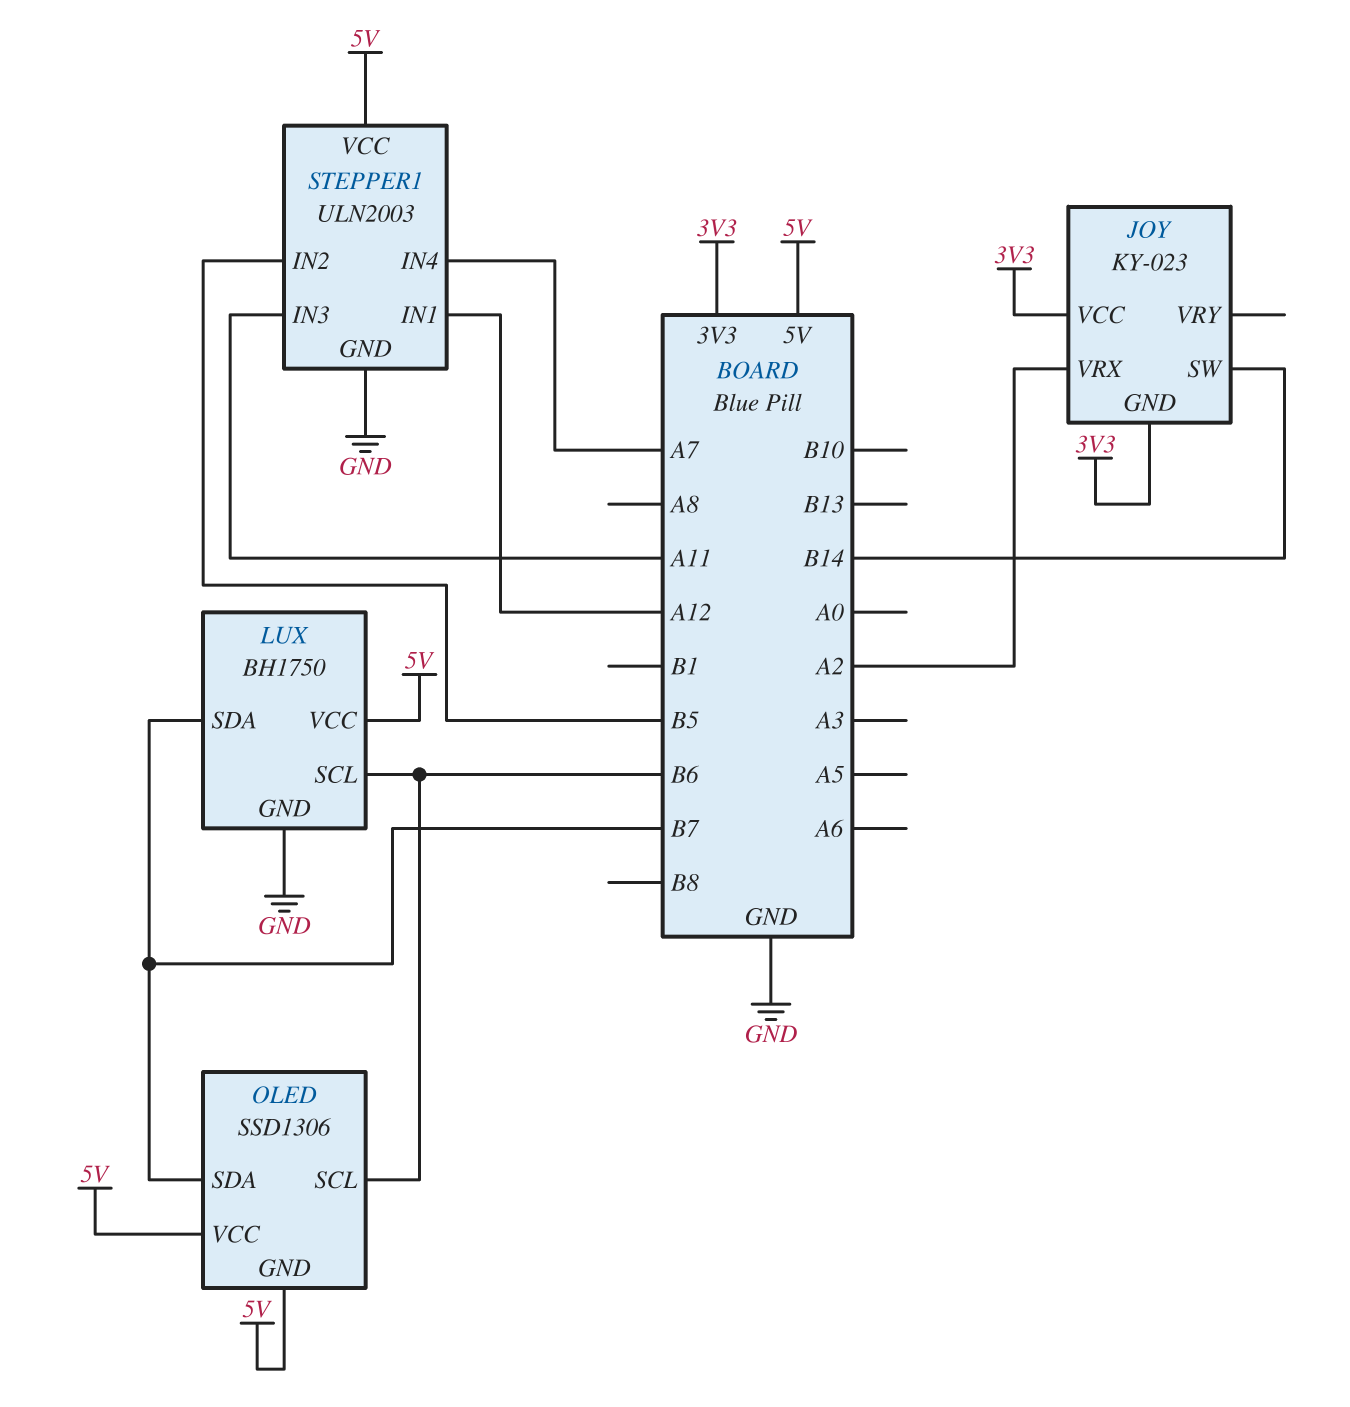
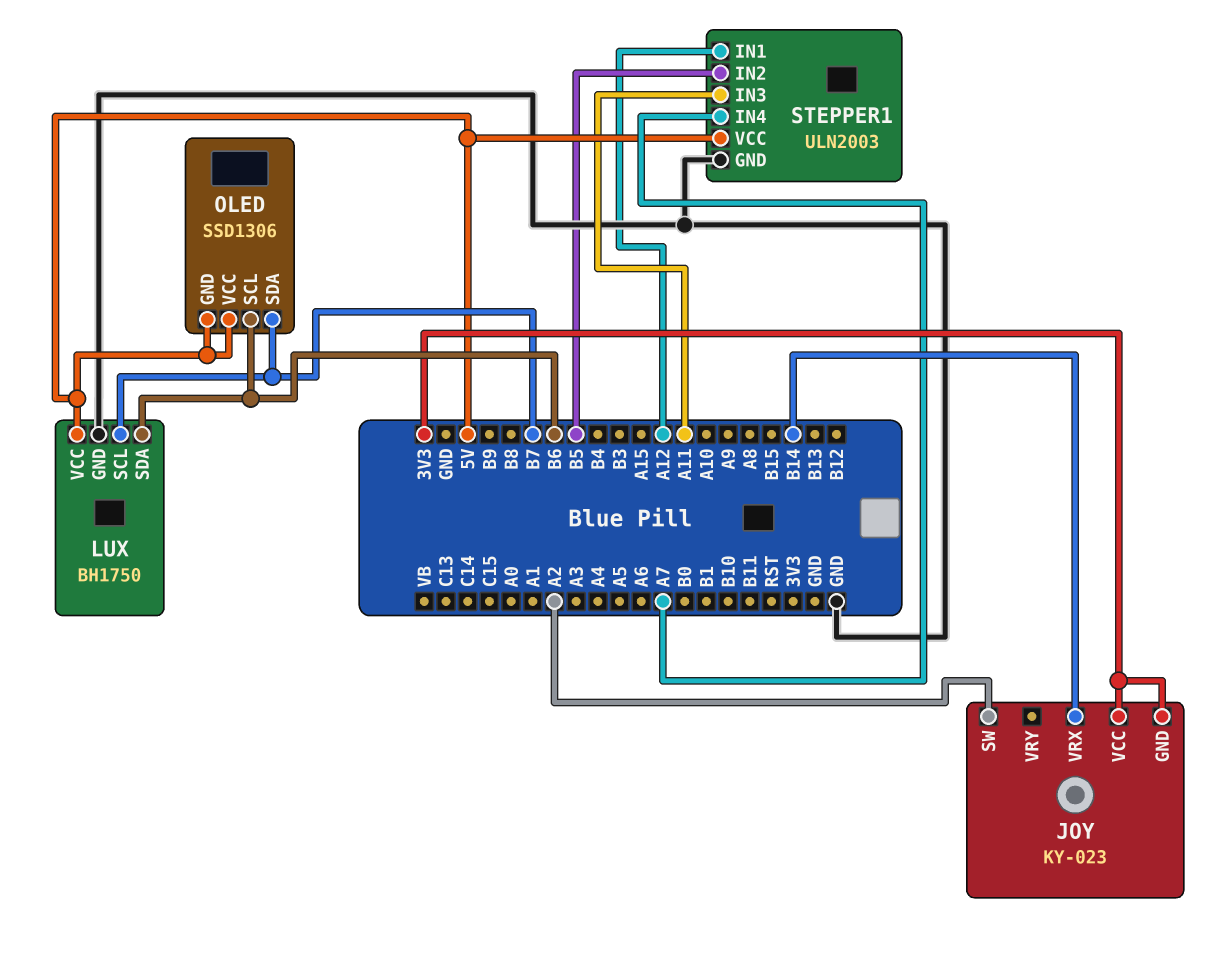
JOY pin SW: B14 -> A2
JOY pin VRX: A2 -> B14
LUX pin SCL: B6 -> B7
LUX pin SDA: B7 -> B6

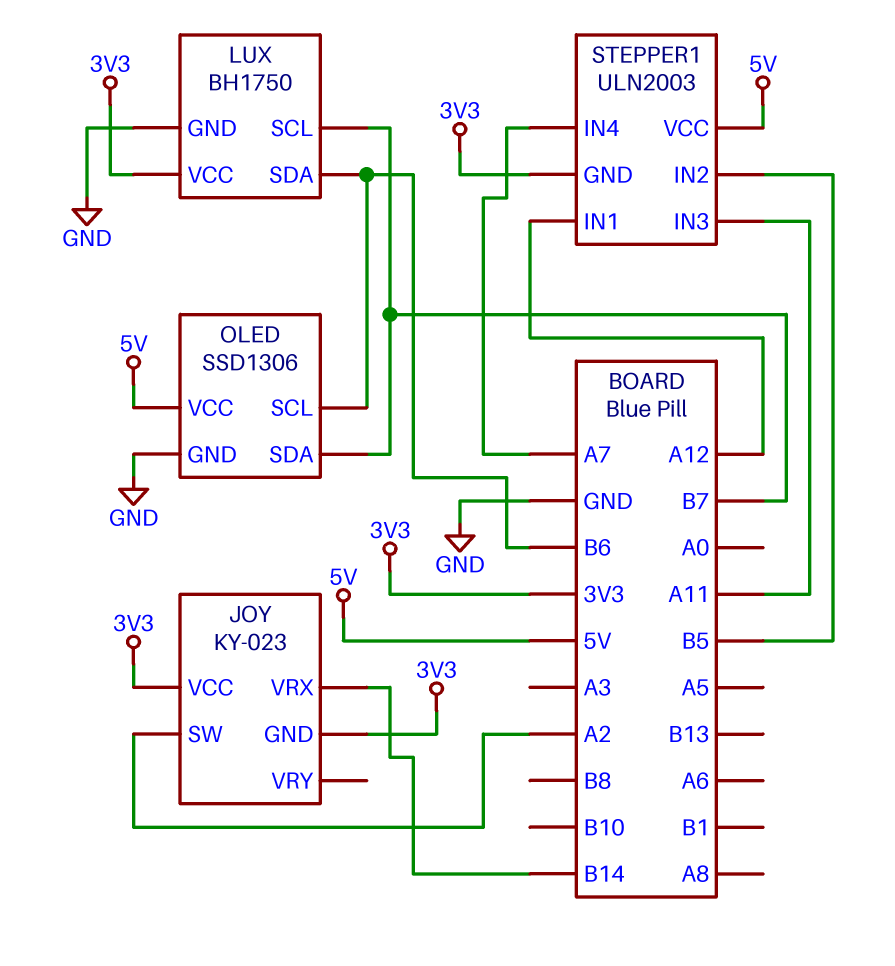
LUX pin VCC: 5V -> 3V3
OLED pin GND: 5V -> GND
STEPPER1 pin GND: GND -> 3V3

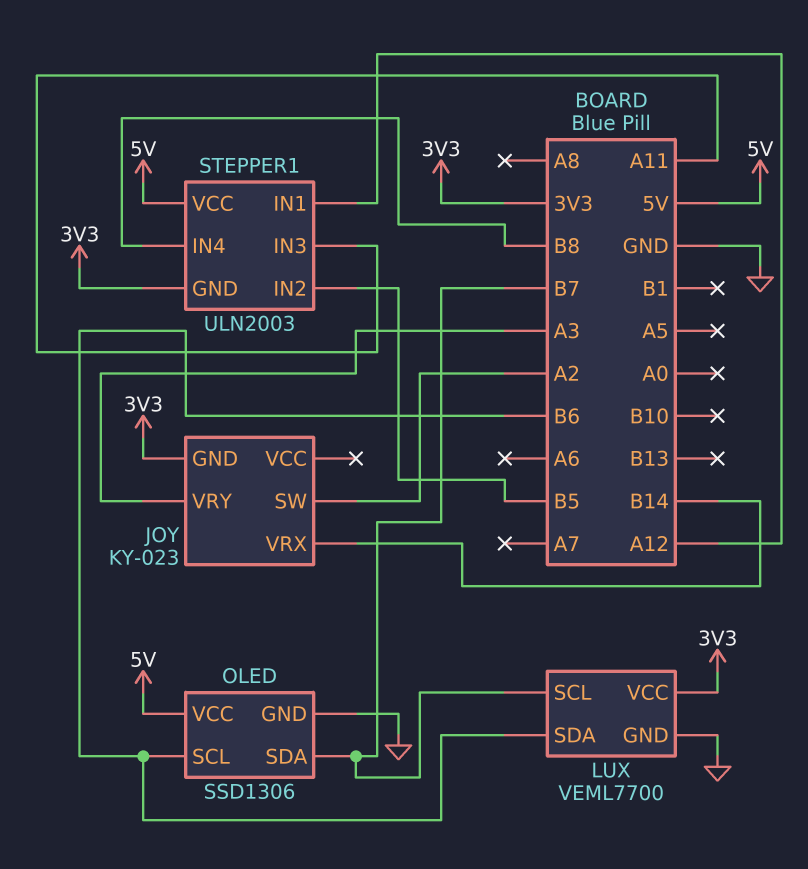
JOY pin VCC: 3V3 -> none
JOY pin VRY: none -> A3
LUX: BH1750 -> VEML7700
STEPPER1 pin IN4: A7 -> B8

